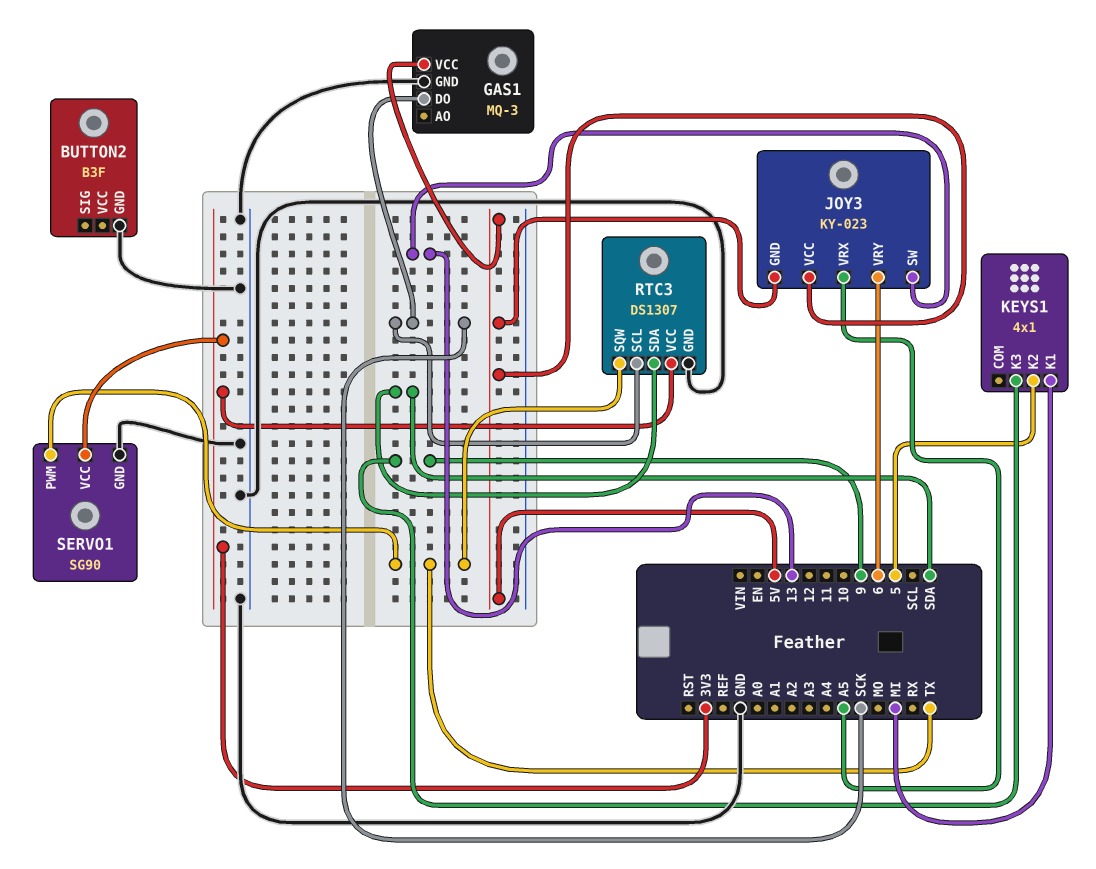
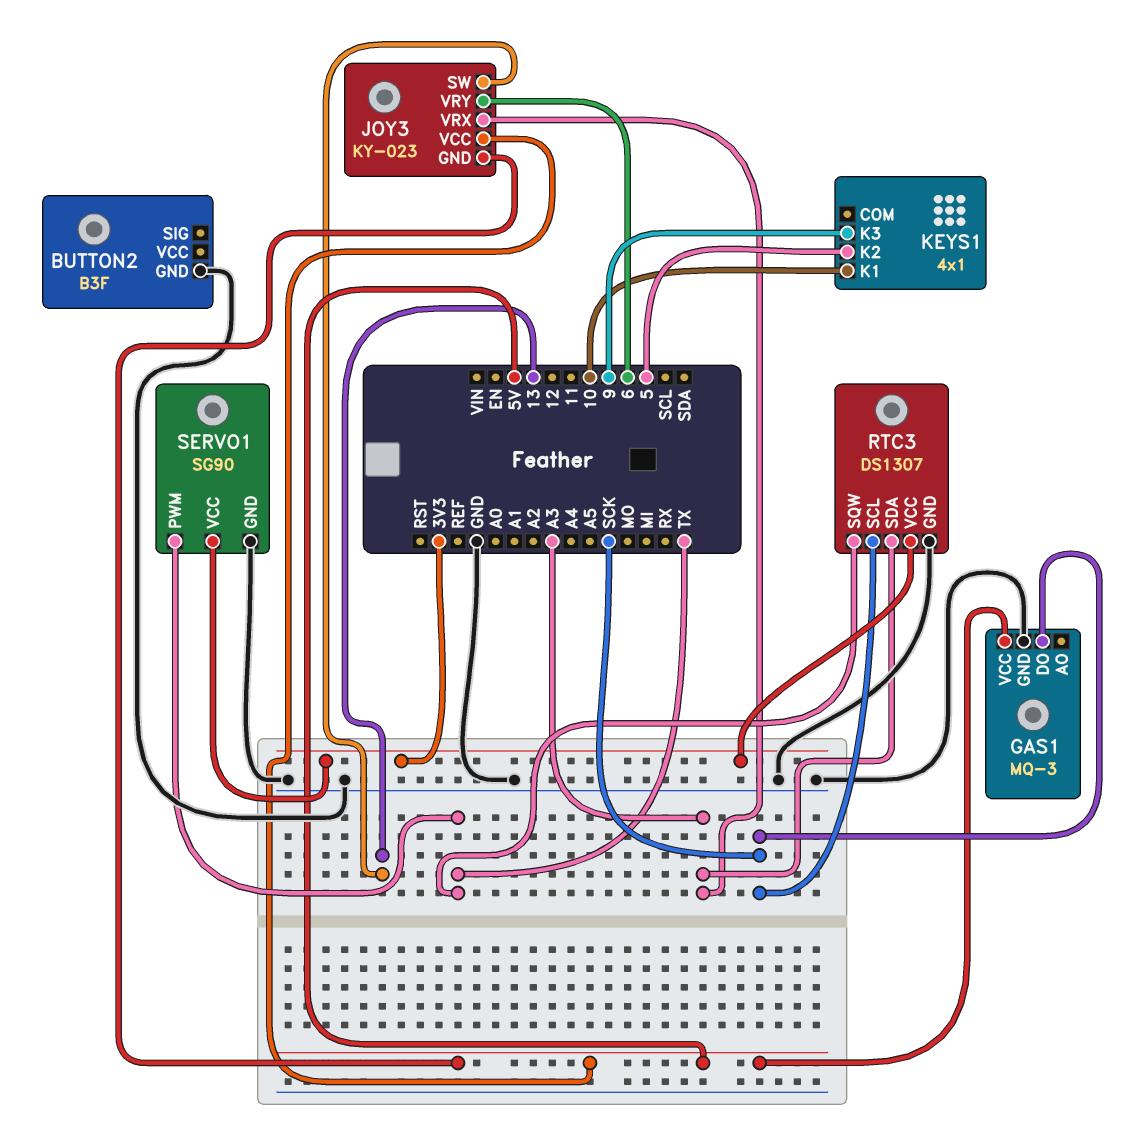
JOY3 pin VRX: A5 -> A3
KEYS1 pin K1: MI -> 10
RTC3 pin SDA: SDA -> A3

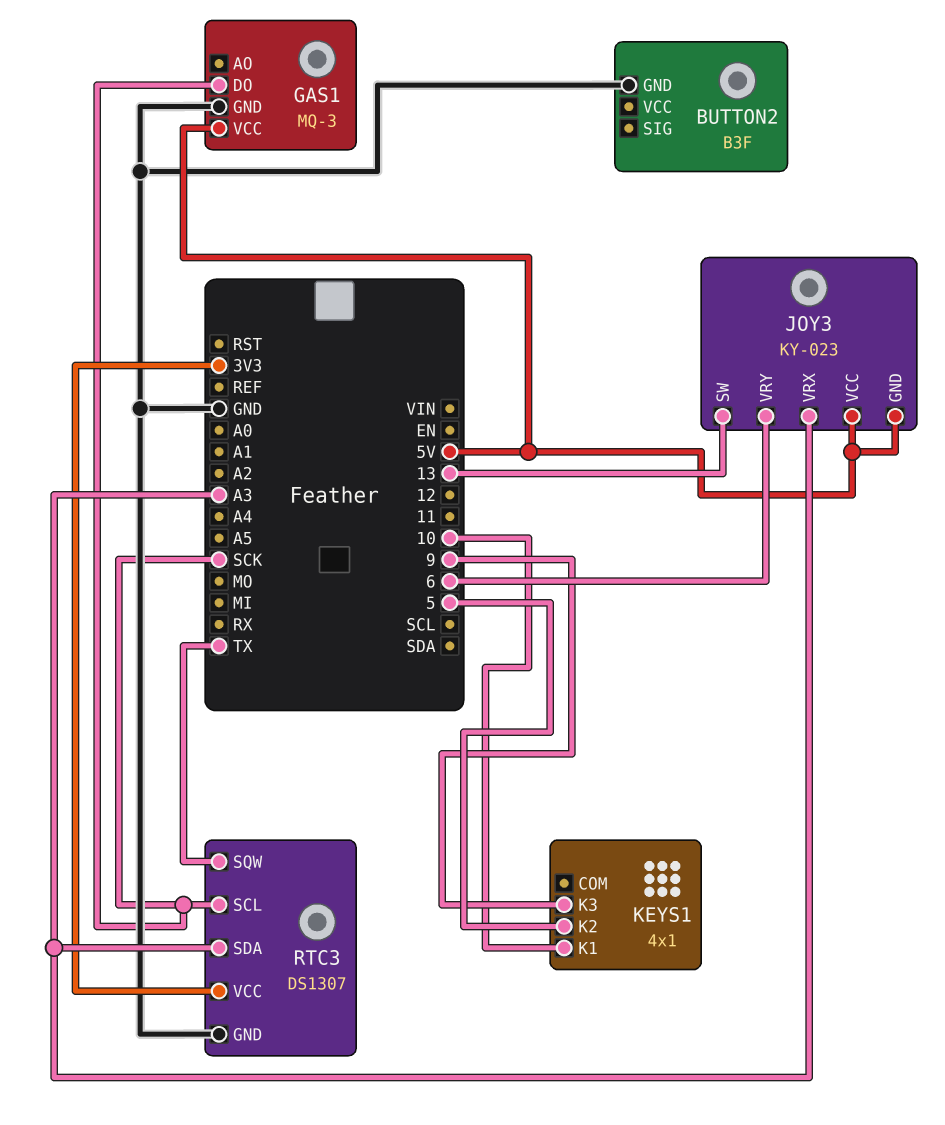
SERVO1: SG90 -> none
SERVO1 pin GND: GND -> none
SERVO1 pin PWM: TX -> none
SERVO1 pin VCC: 3V3 -> none

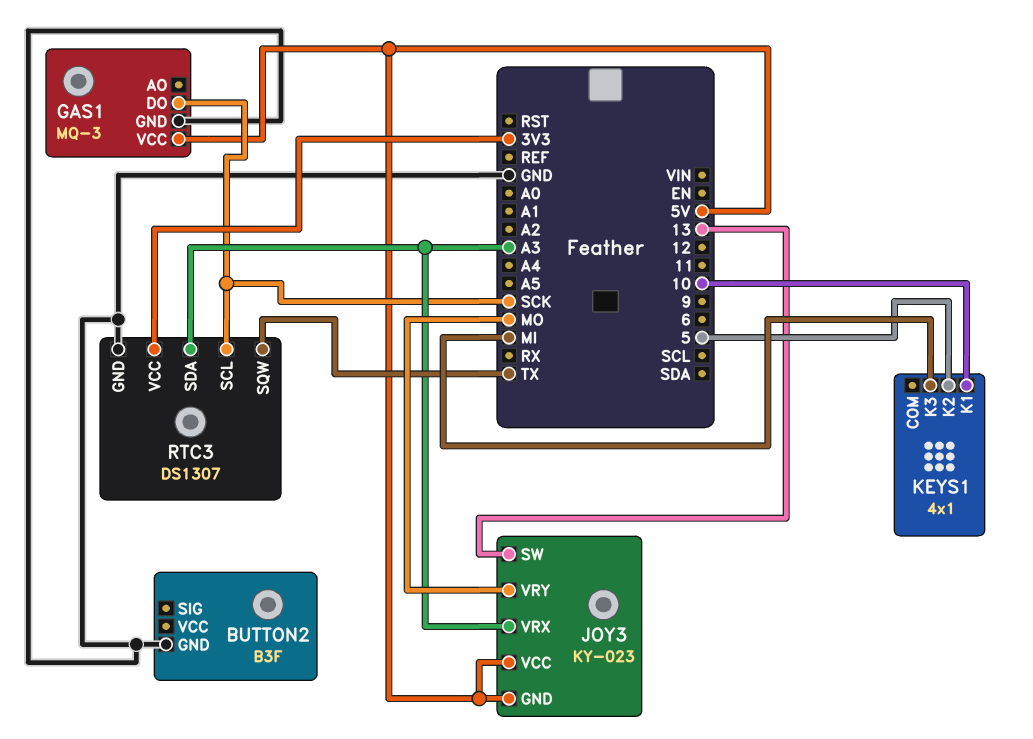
JOY3 pin VRY: 6 -> MO
KEYS1 pin K3: 9 -> MI

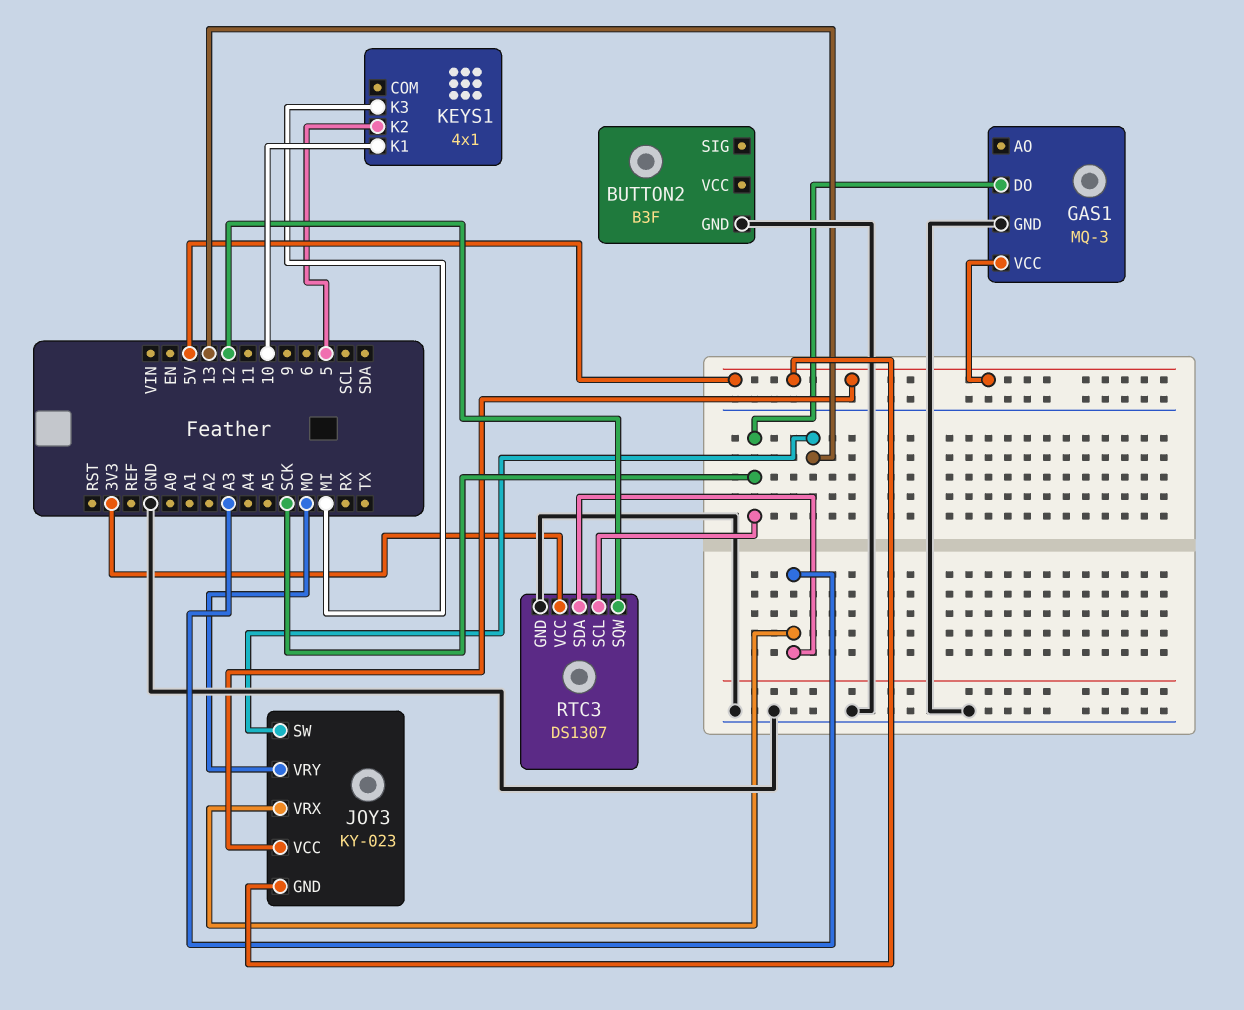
RTC3 pin SQW: TX -> 12

